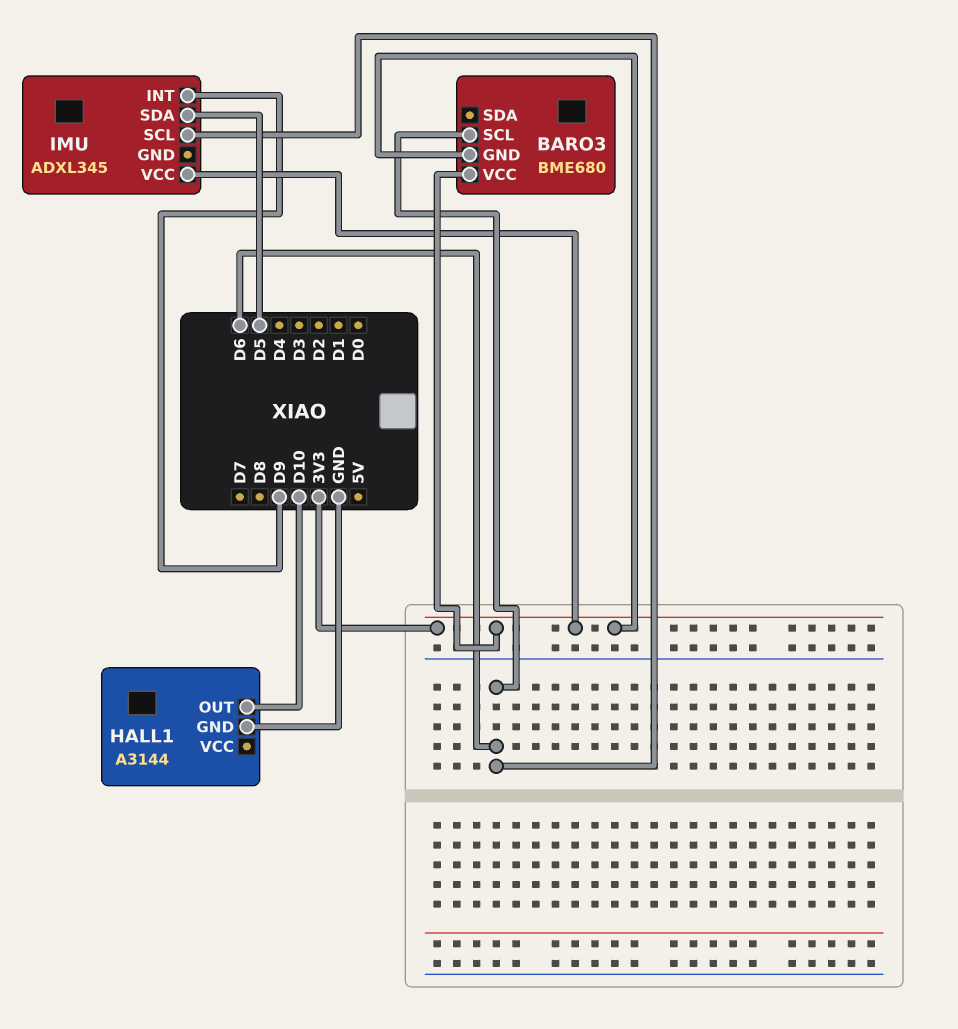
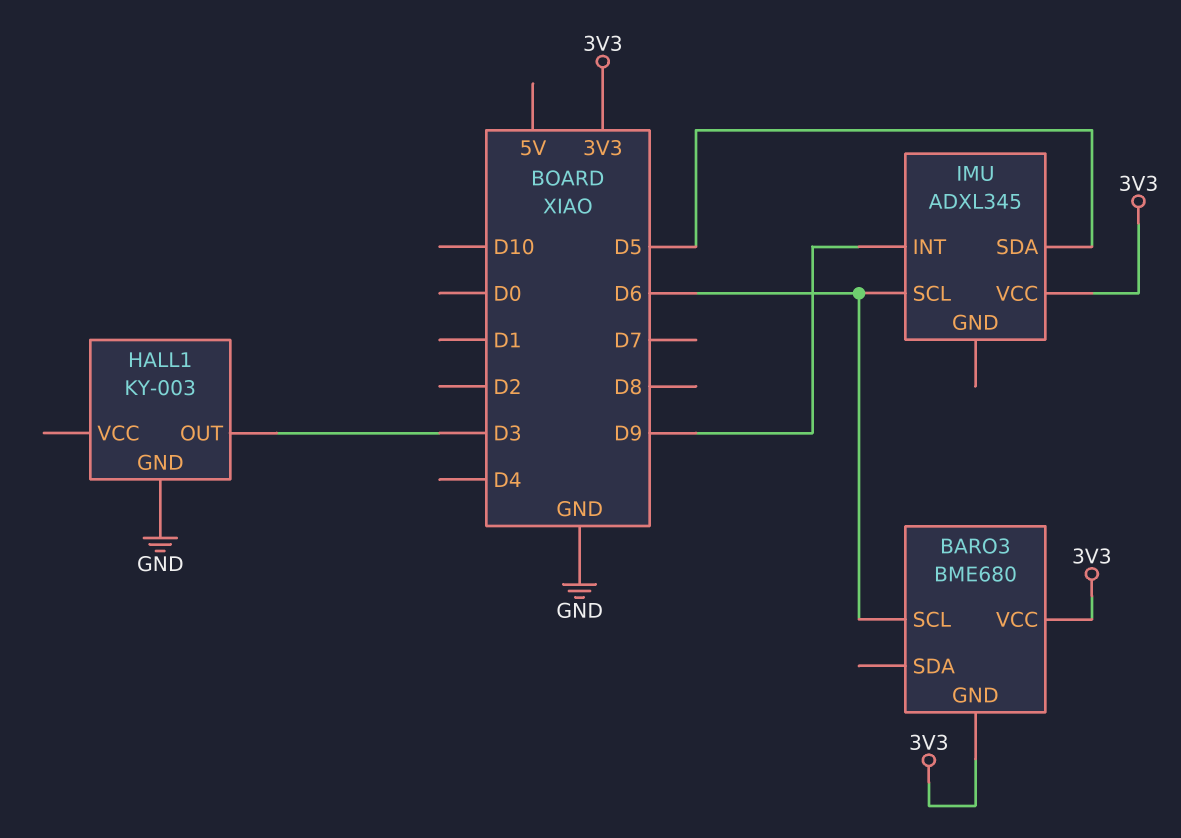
HALL1: A3144 -> KY-003
HALL1 pin OUT: D10 -> D3

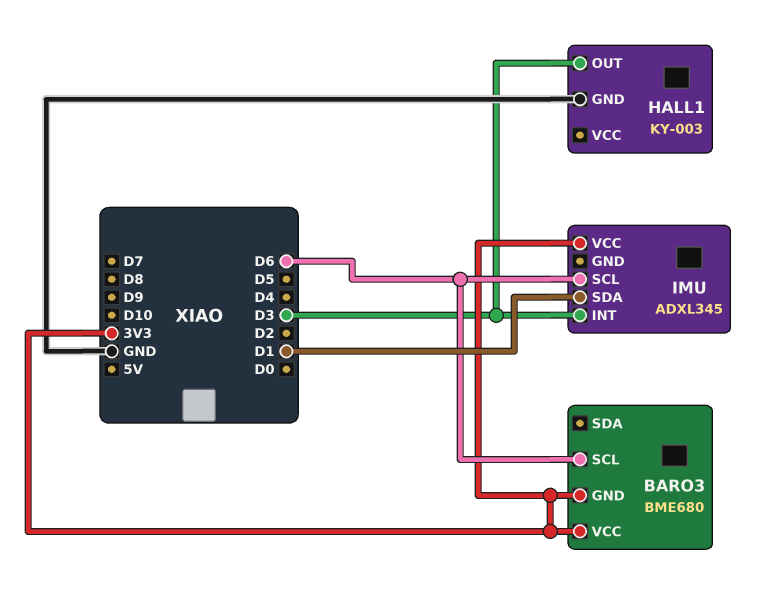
IMU pin INT: D9 -> D3
IMU pin SDA: D5 -> D1

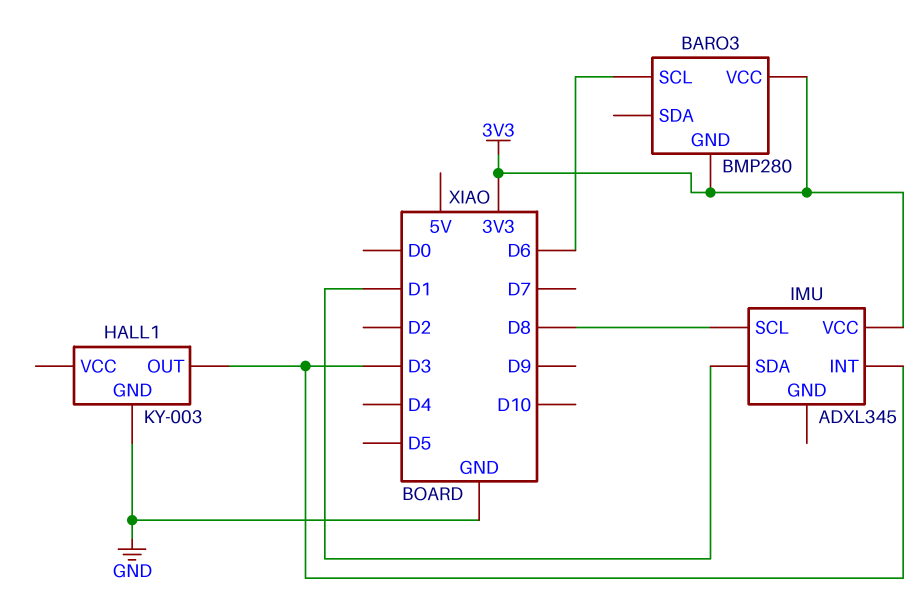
BARO3: BME680 -> BMP280
IMU pin SCL: D6 -> D8

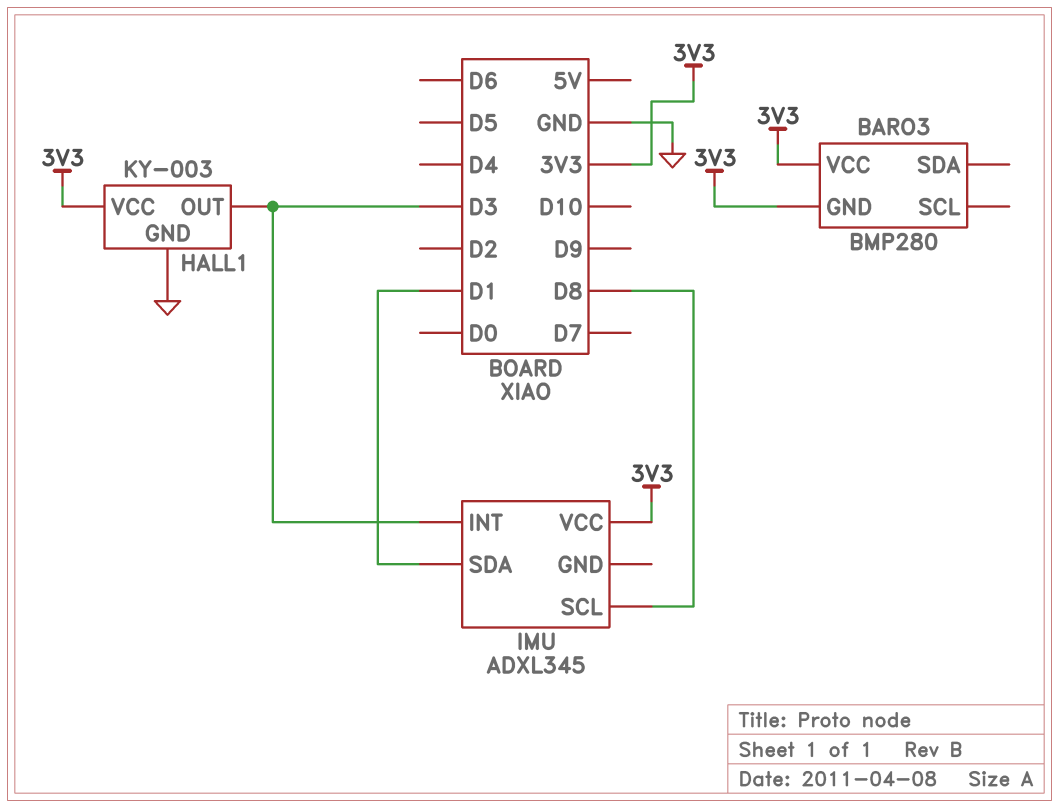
BARO3 pin SCL: D6 -> none
HALL1 pin VCC: none -> 3V3

